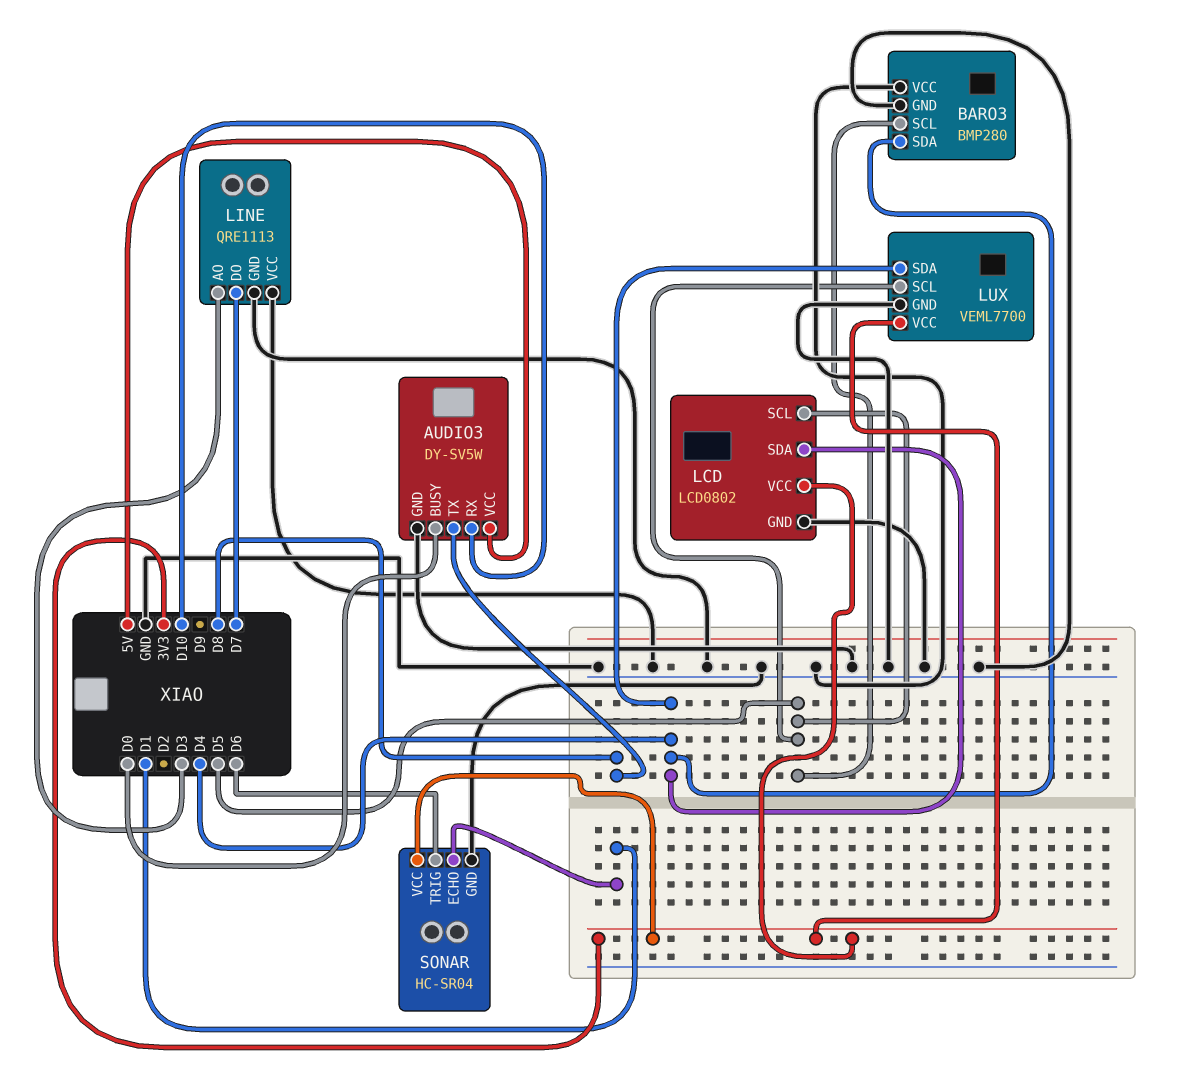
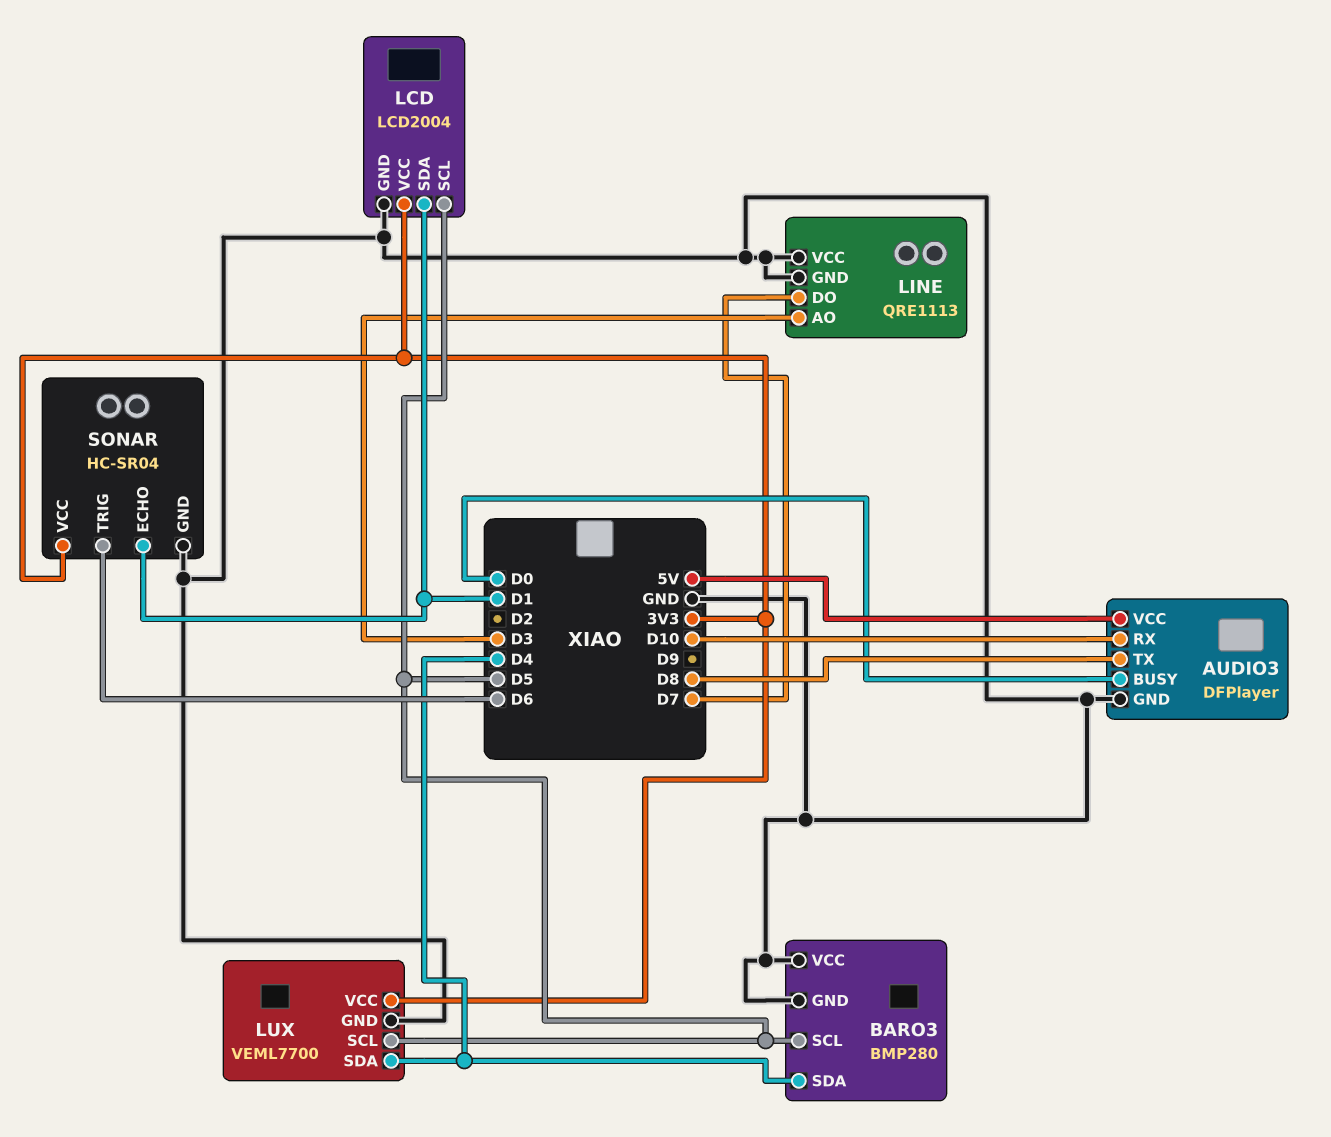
AUDIO3: DY-SV5W -> DFPlayer
LCD: LCD0802 -> LCD2004
LCD pin SDA: D4 -> D1

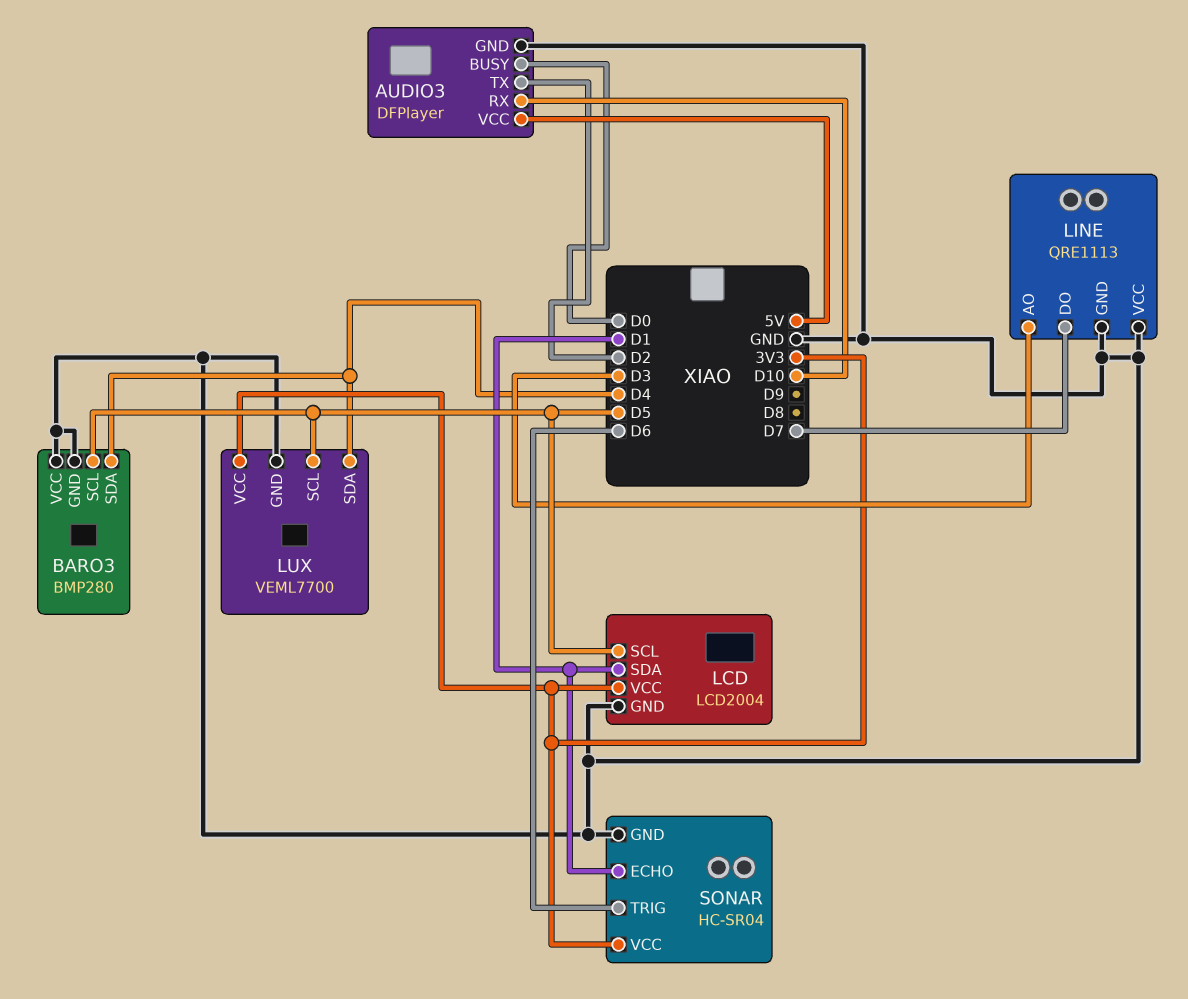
AUDIO3 pin TX: D8 -> D2

